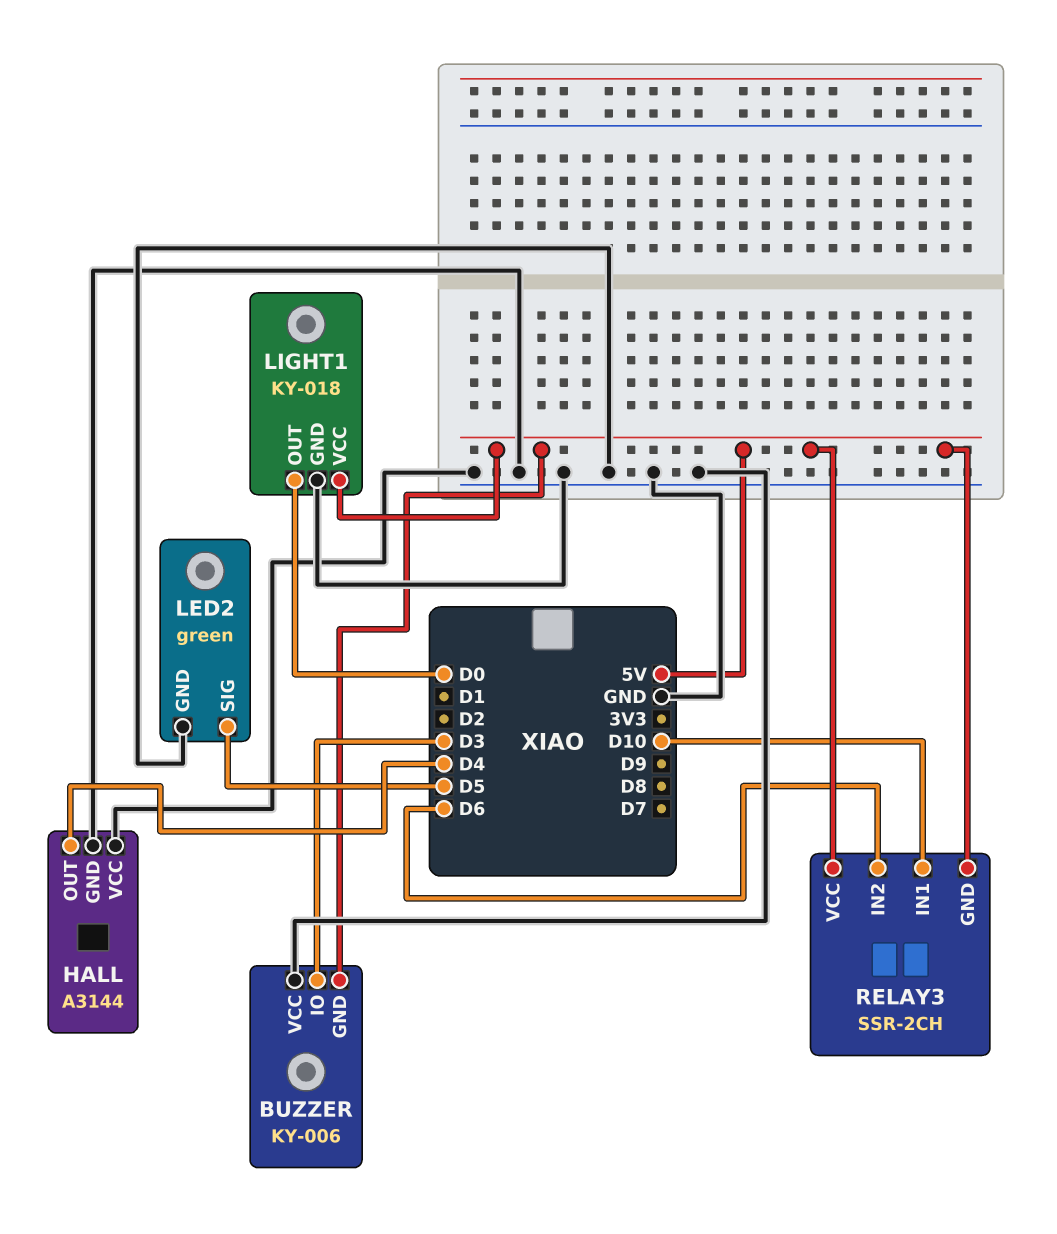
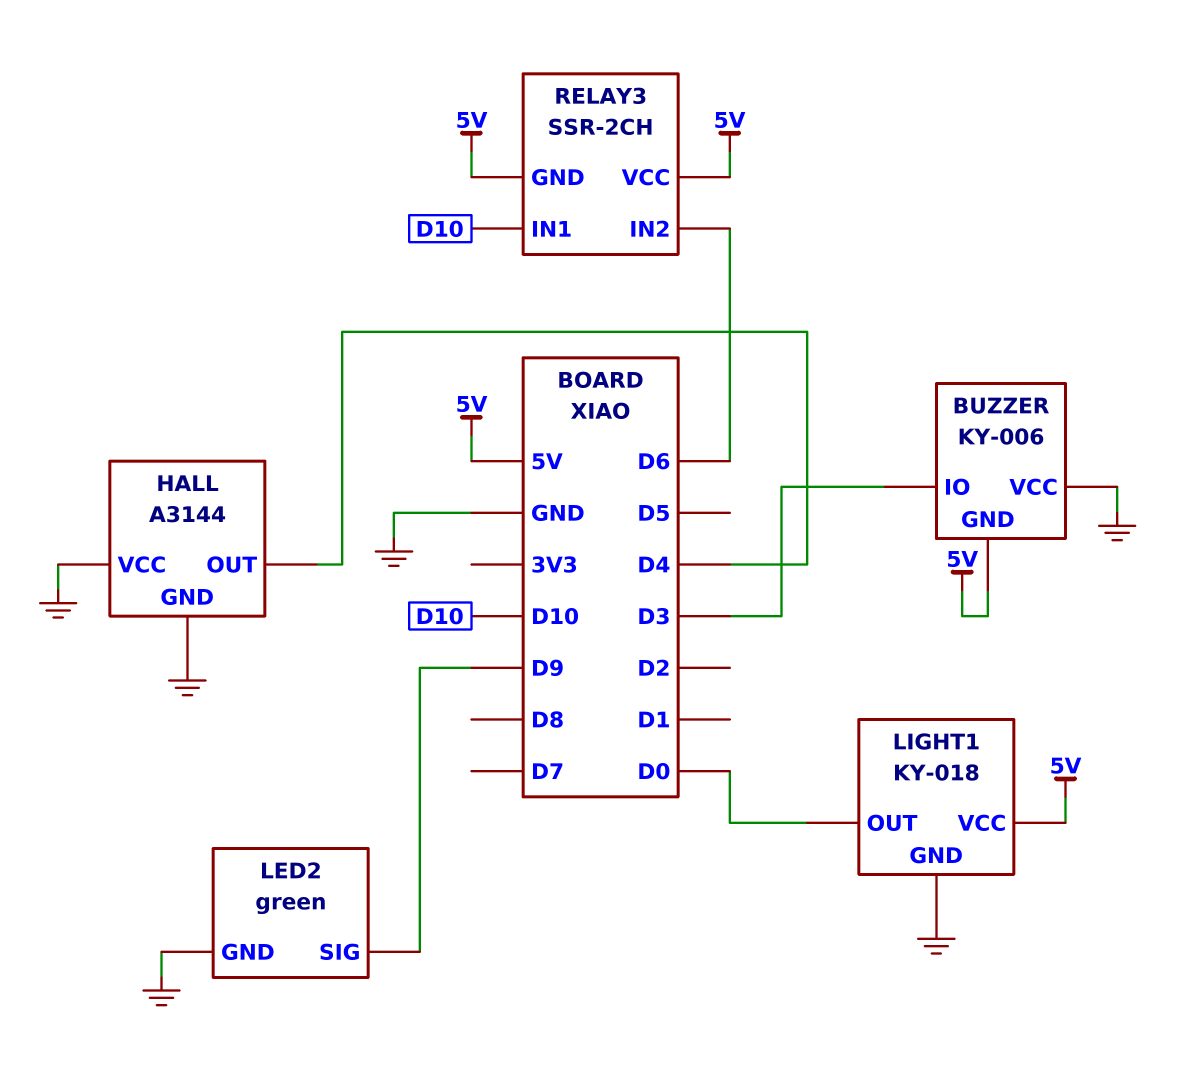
LED2 pin SIG: D5 -> D9

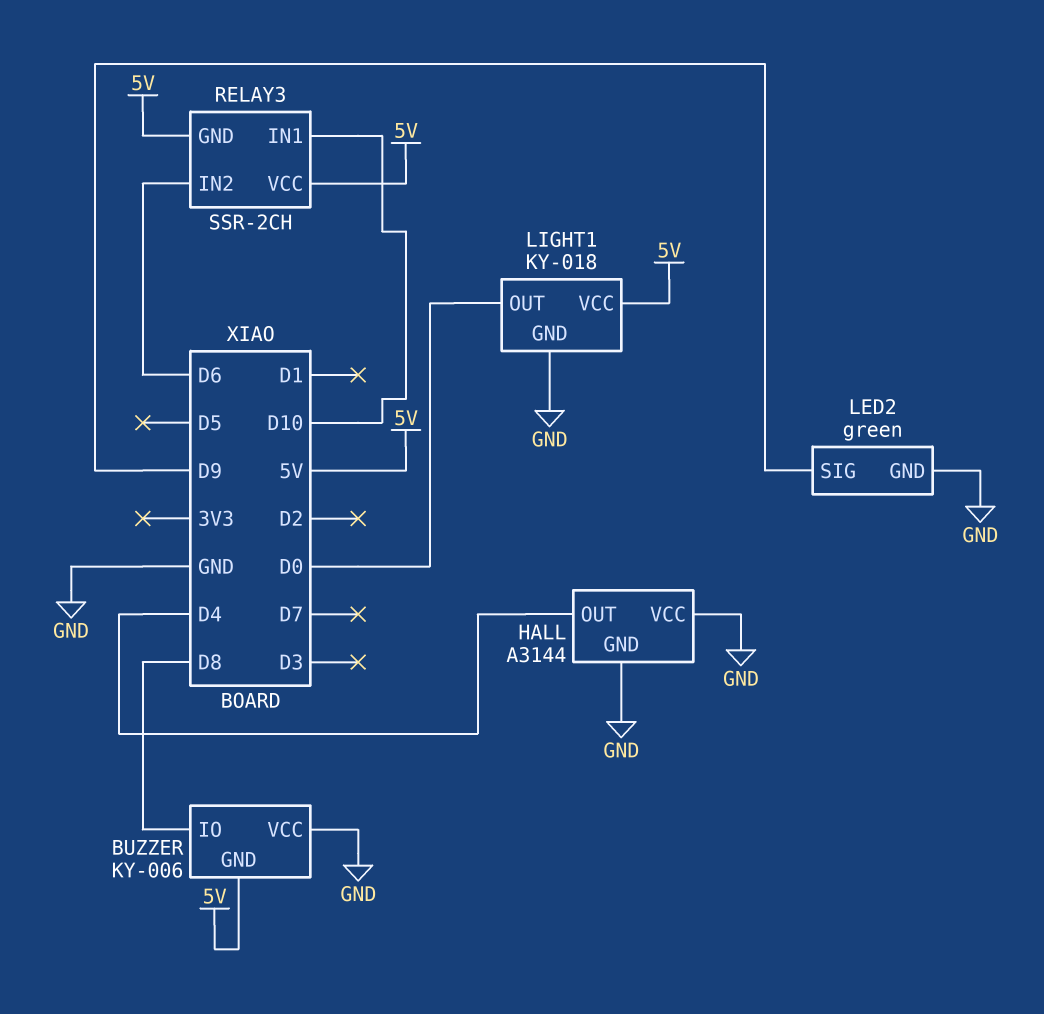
BUZZER pin IO: D3 -> D8

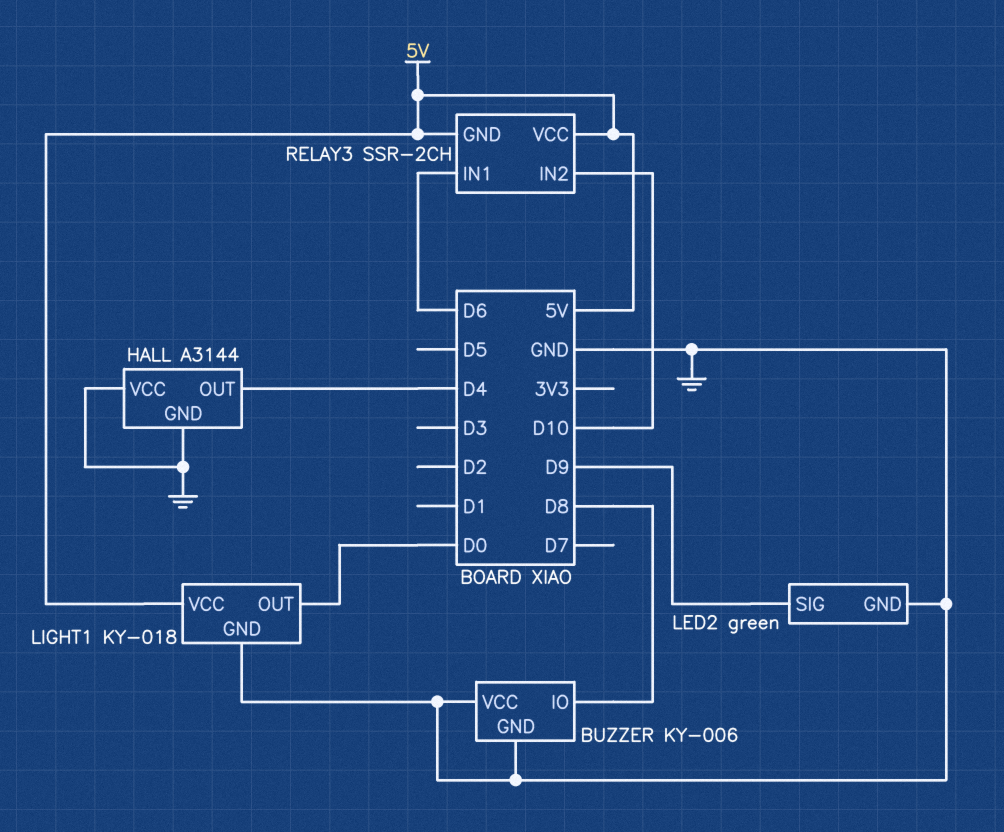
BUZZER pin GND: 5V -> GND
RELAY3 pin IN1: D10 -> D6
RELAY3 pin IN2: D6 -> D10

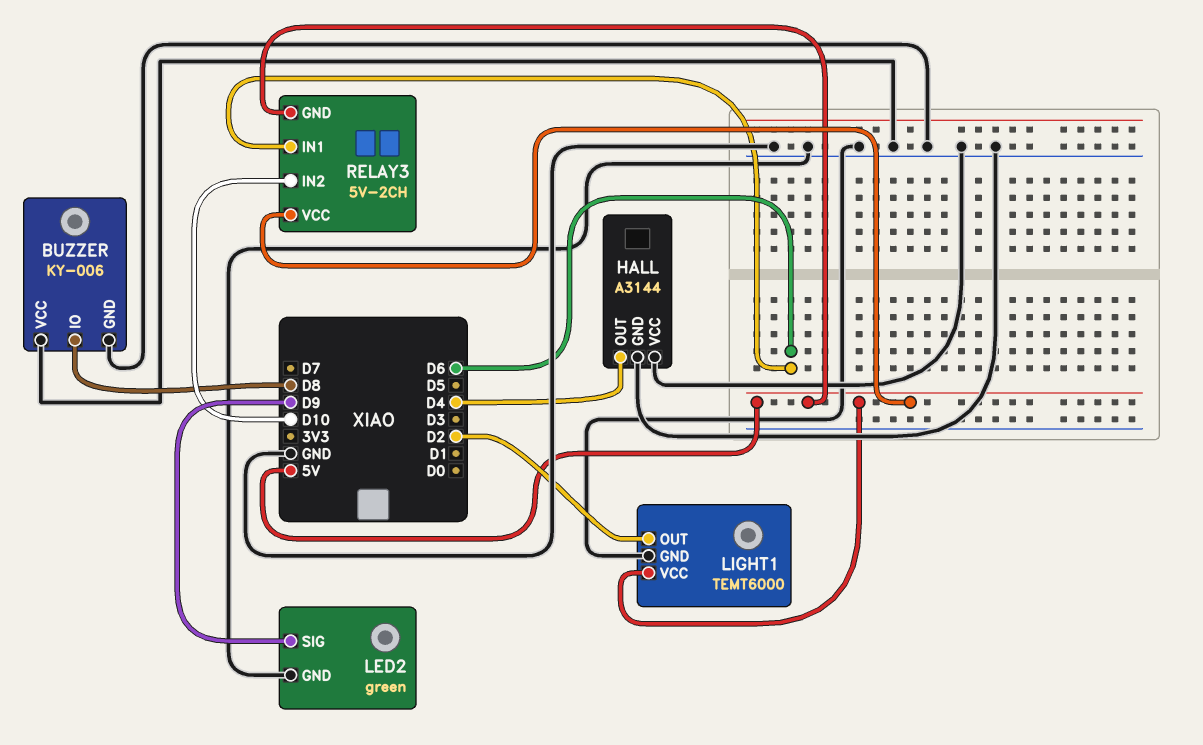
LIGHT1: KY-018 -> TEMT6000
LIGHT1 pin OUT: D0 -> D2
RELAY3: SSR-2CH -> 5V-2CH

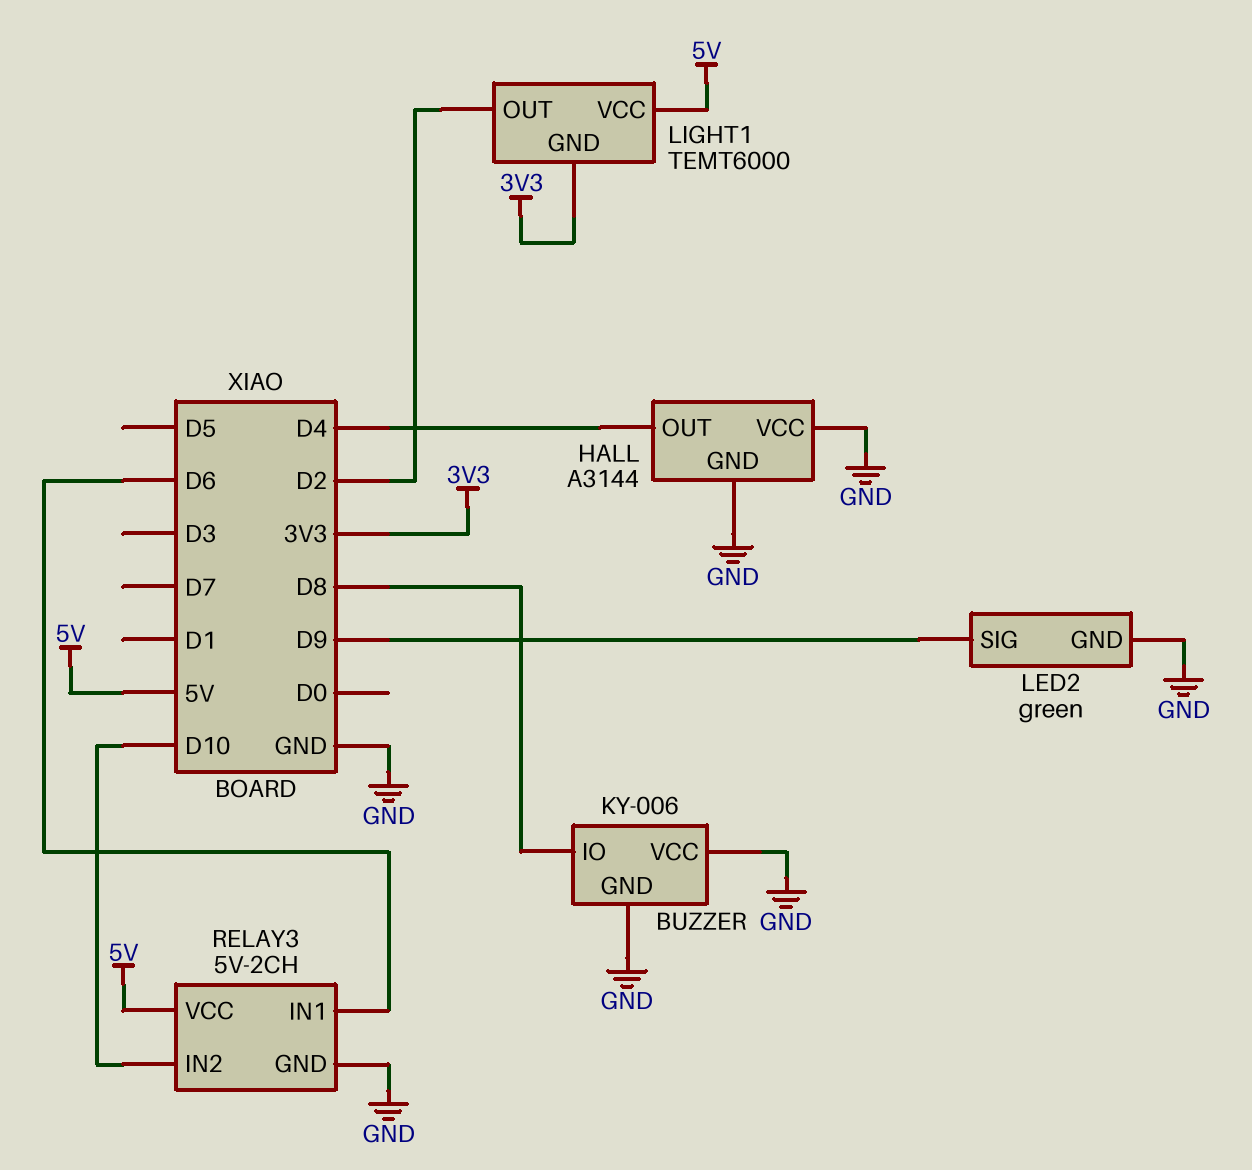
LIGHT1 pin GND: GND -> 3V3
RELAY3 pin GND: 5V -> GND

